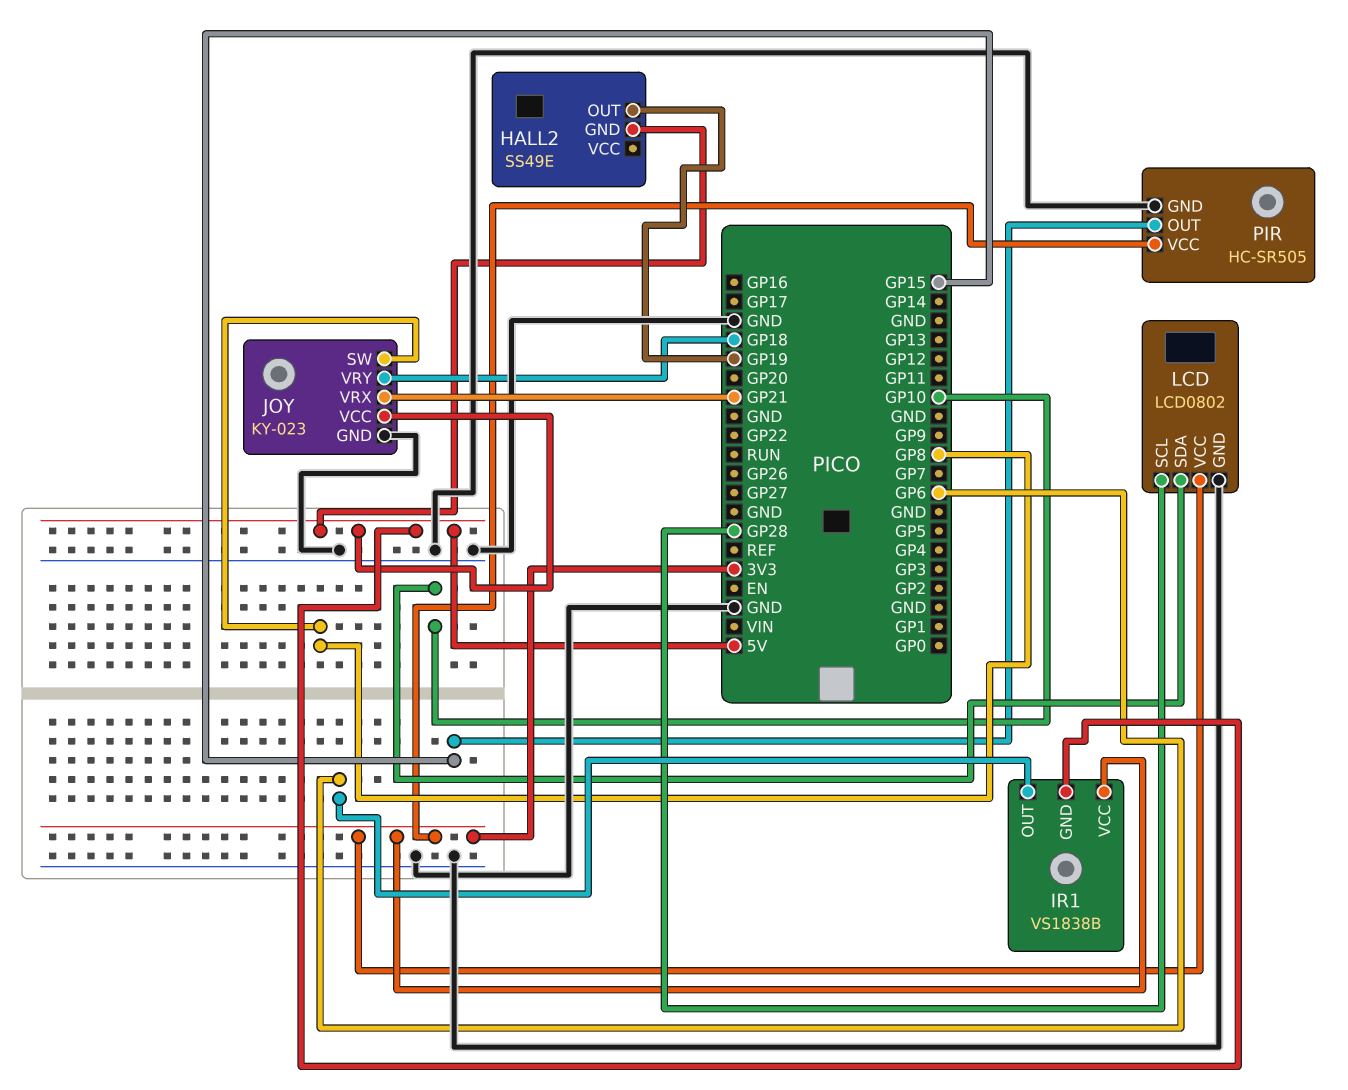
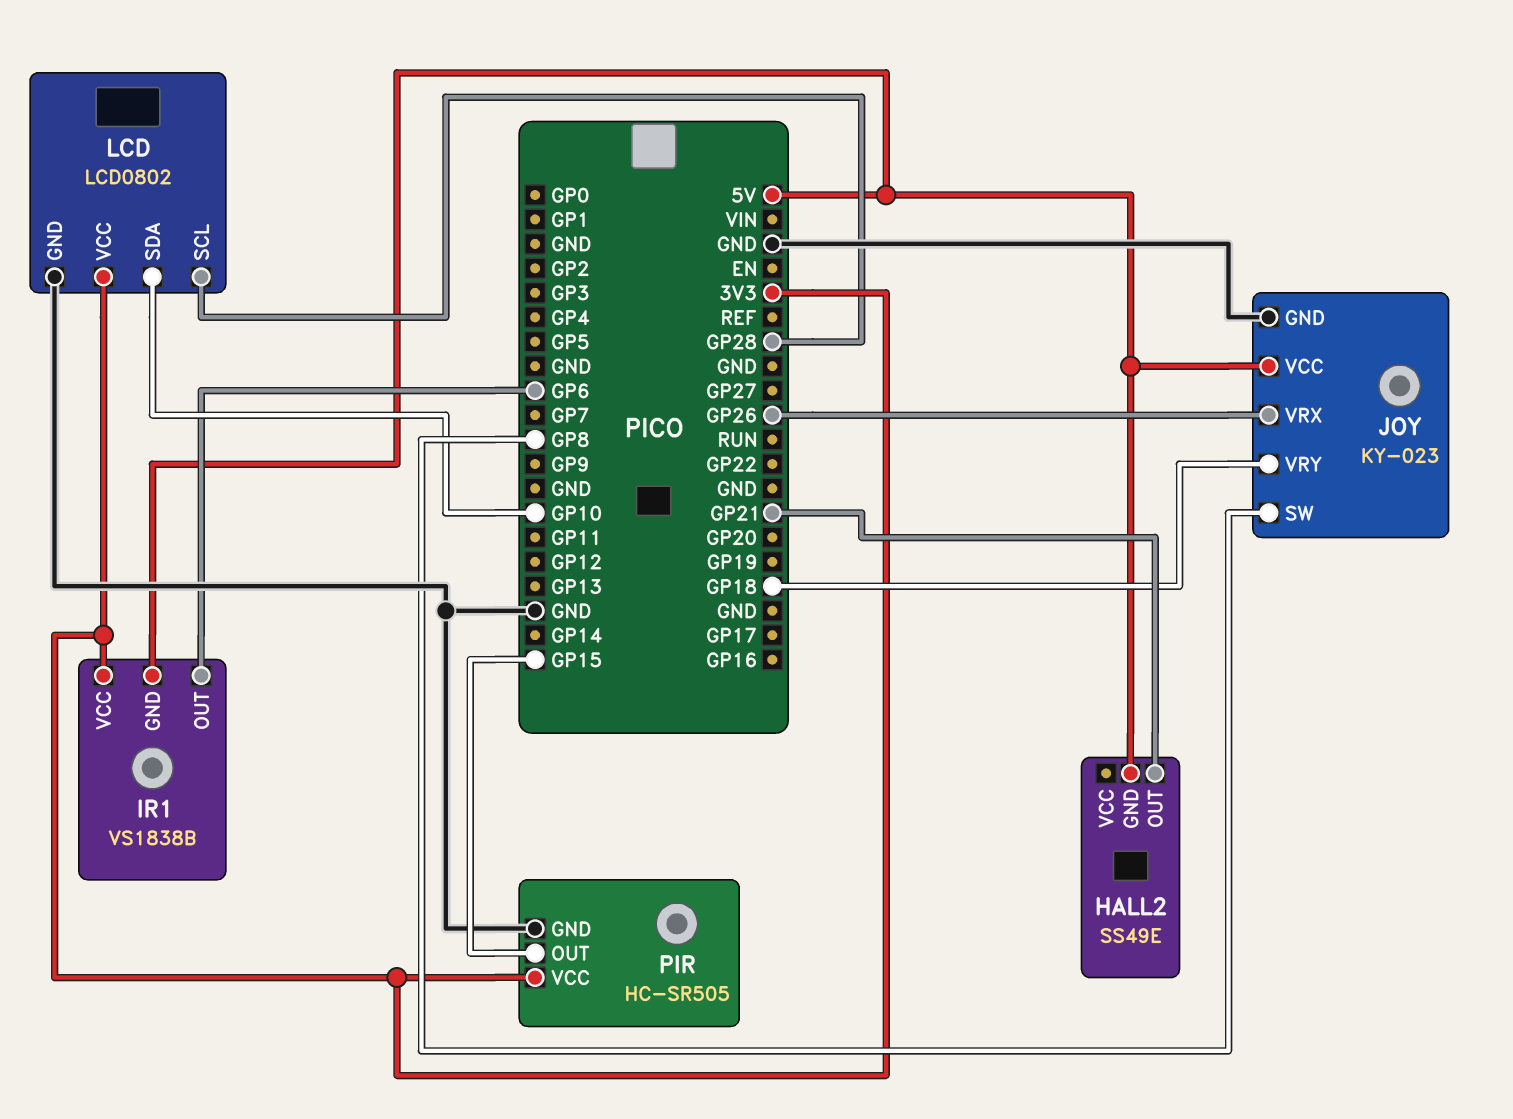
HALL2 pin OUT: GP19 -> GP21
JOY pin VRX: GP21 -> GP26

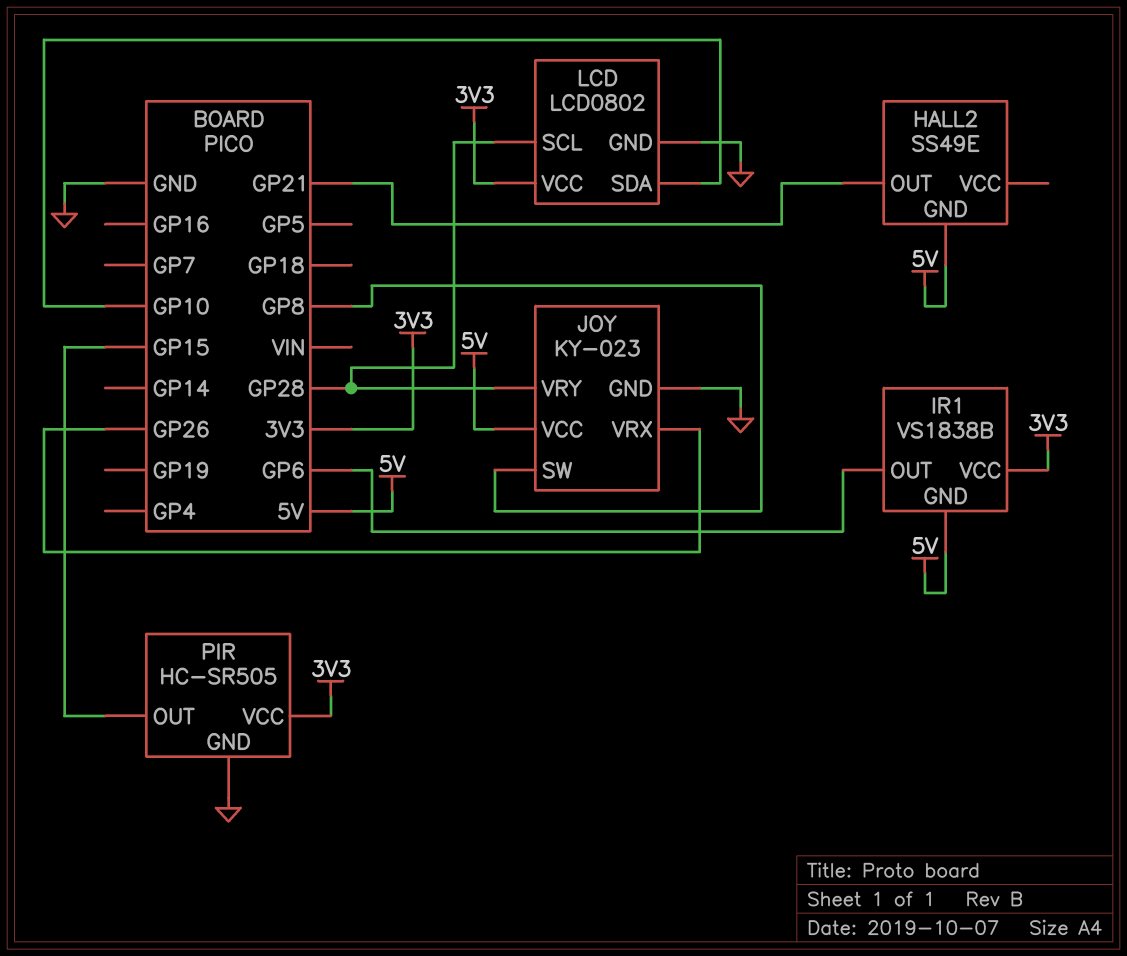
JOY pin VRY: GP18 -> GP28

